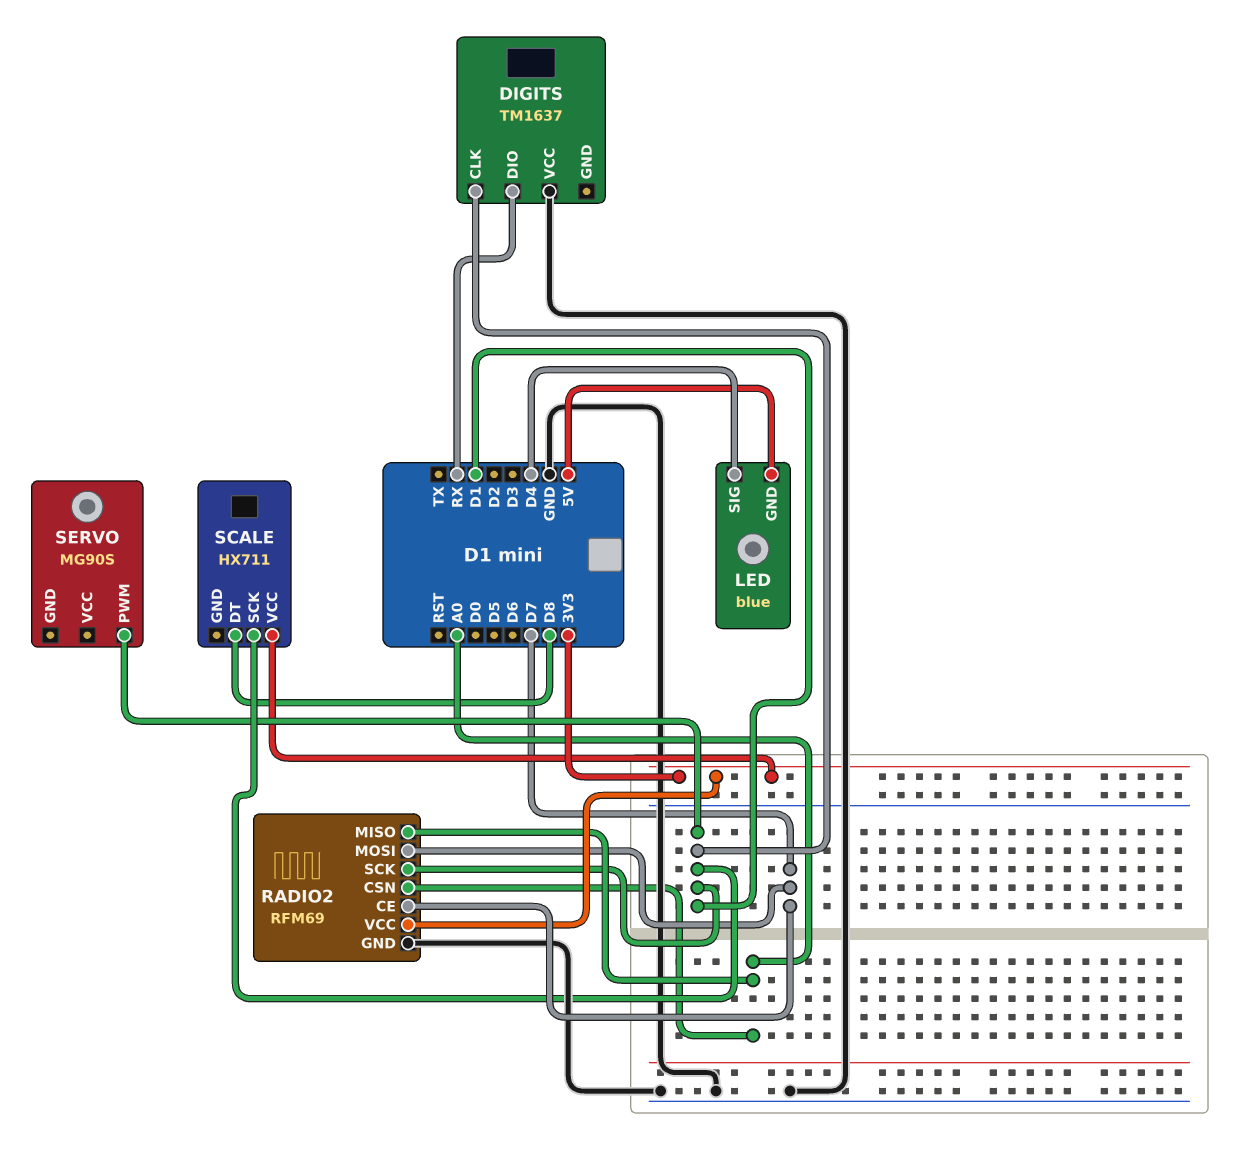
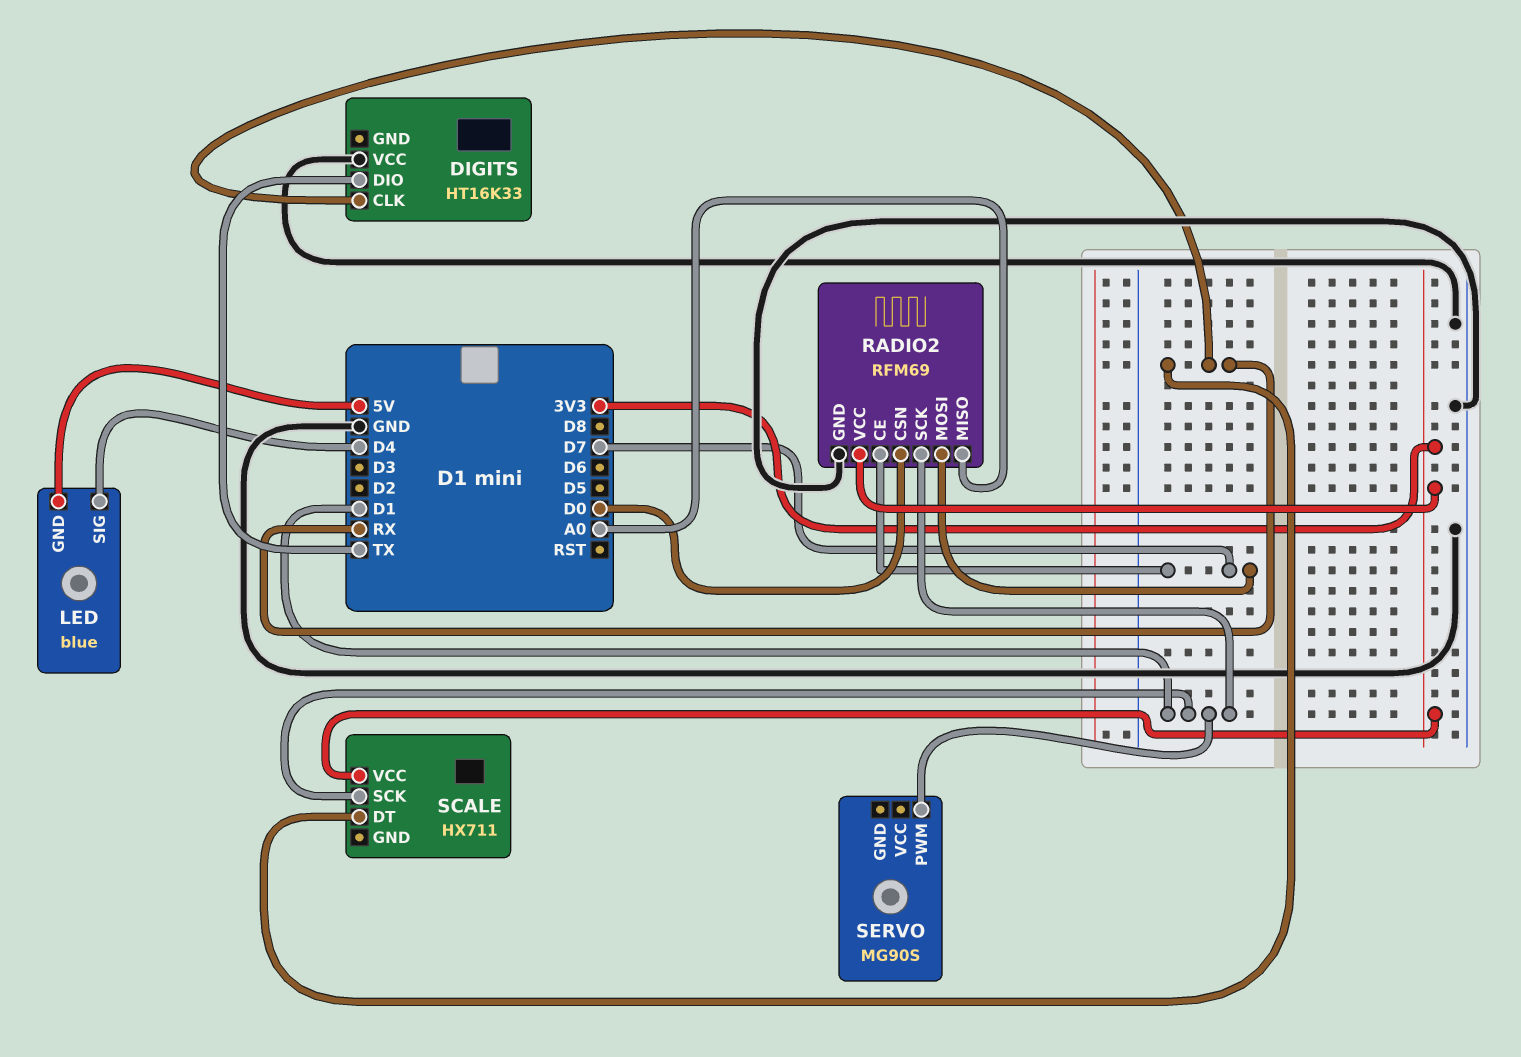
DIGITS: TM1637 -> HT16K33
DIGITS pin CLK: D1 -> RX
DIGITS pin DIO: RX -> TX
RADIO2 pin CSN: A0 -> D0
SCALE pin DT: D8 -> RX

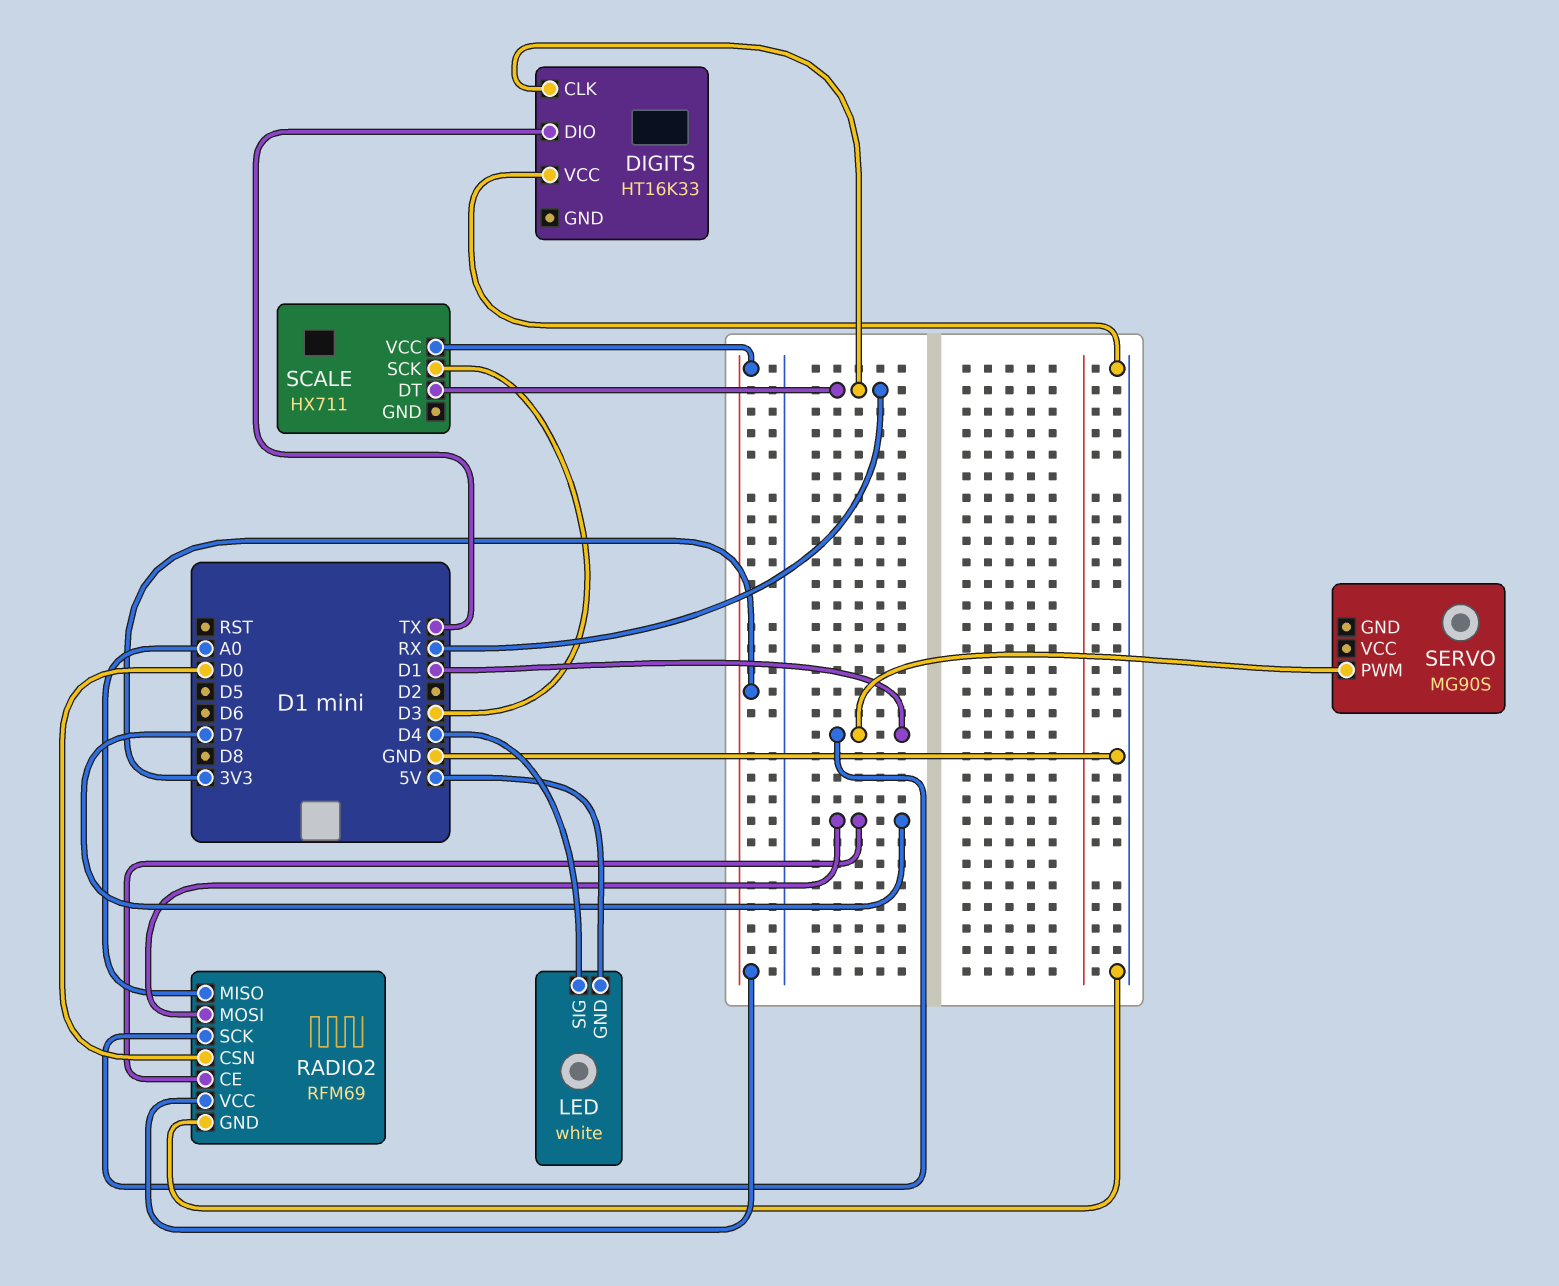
LED: blue -> white
SCALE pin SCK: D1 -> D3

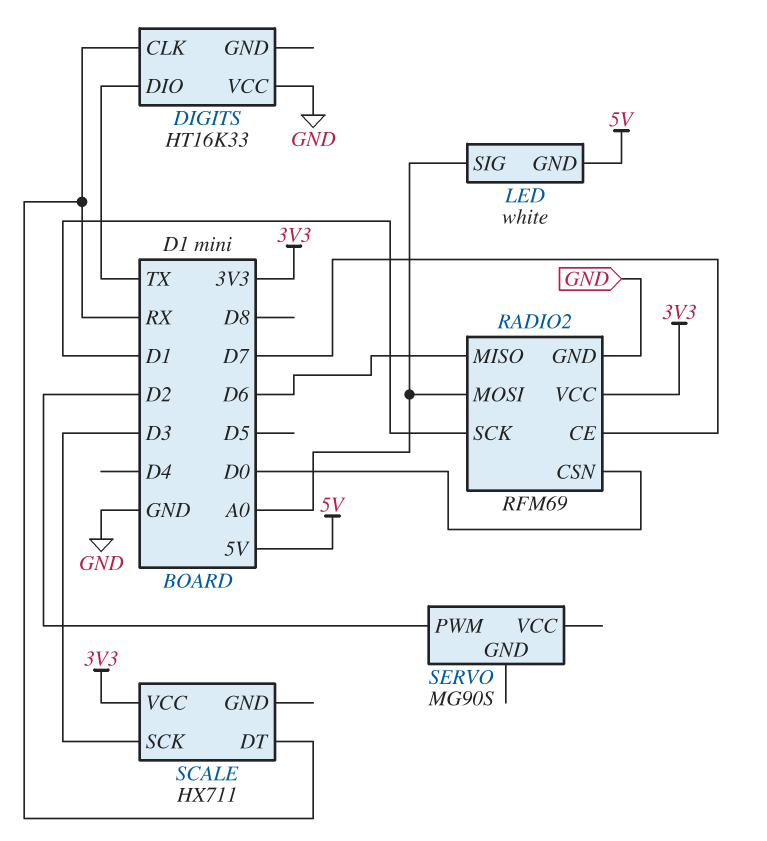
LED pin SIG: D4 -> A0
RADIO2 pin MISO: A0 -> D6
RADIO2 pin MOSI: D7 -> A0
SERVO pin PWM: D1 -> D2

